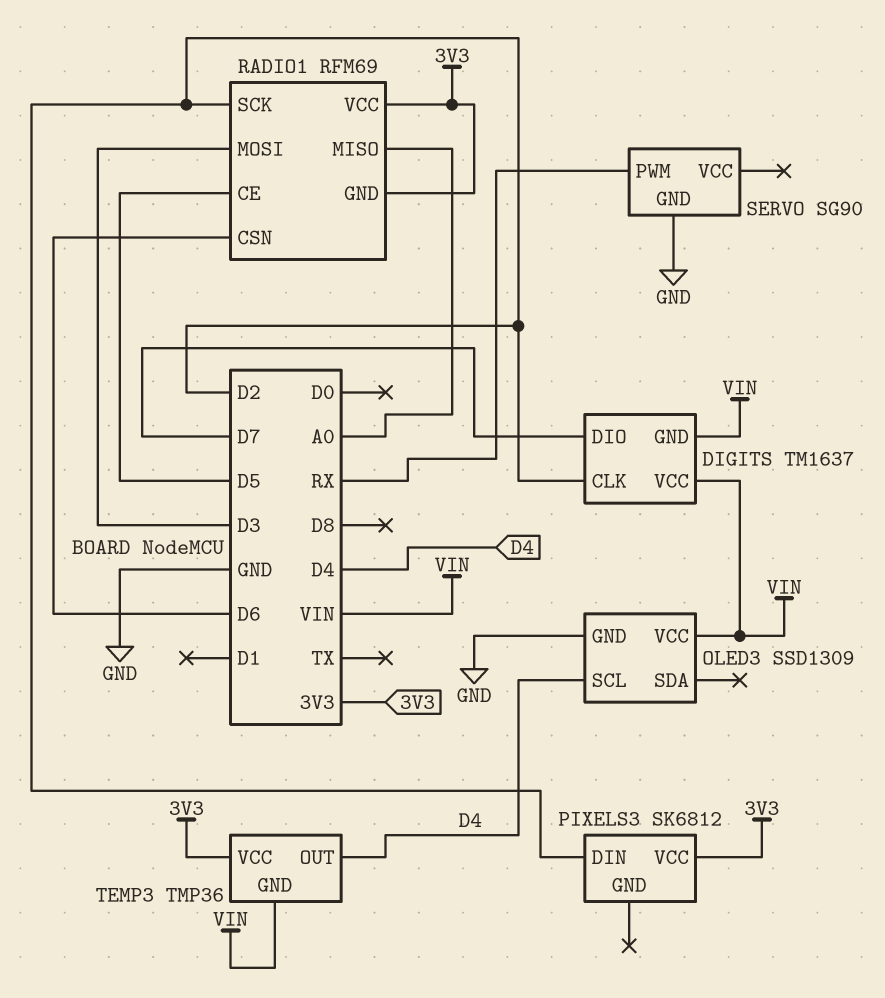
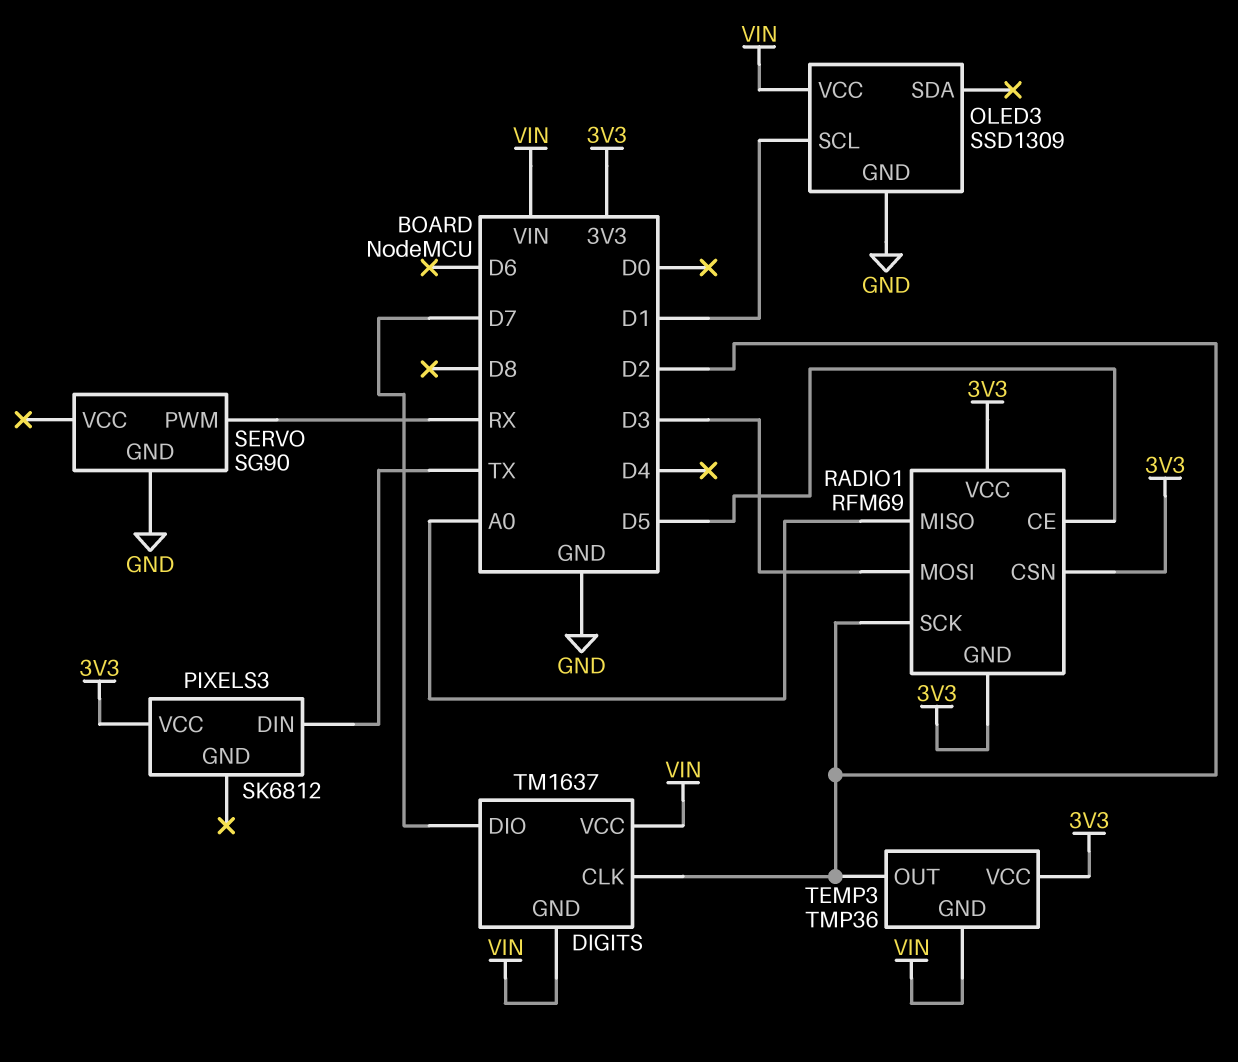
OLED3 pin SCL: D4 -> D1
PIXELS3 pin DIN: D2 -> TX
RADIO1 pin CSN: D6 -> 3V3
TEMP3 pin OUT: D4 -> D2

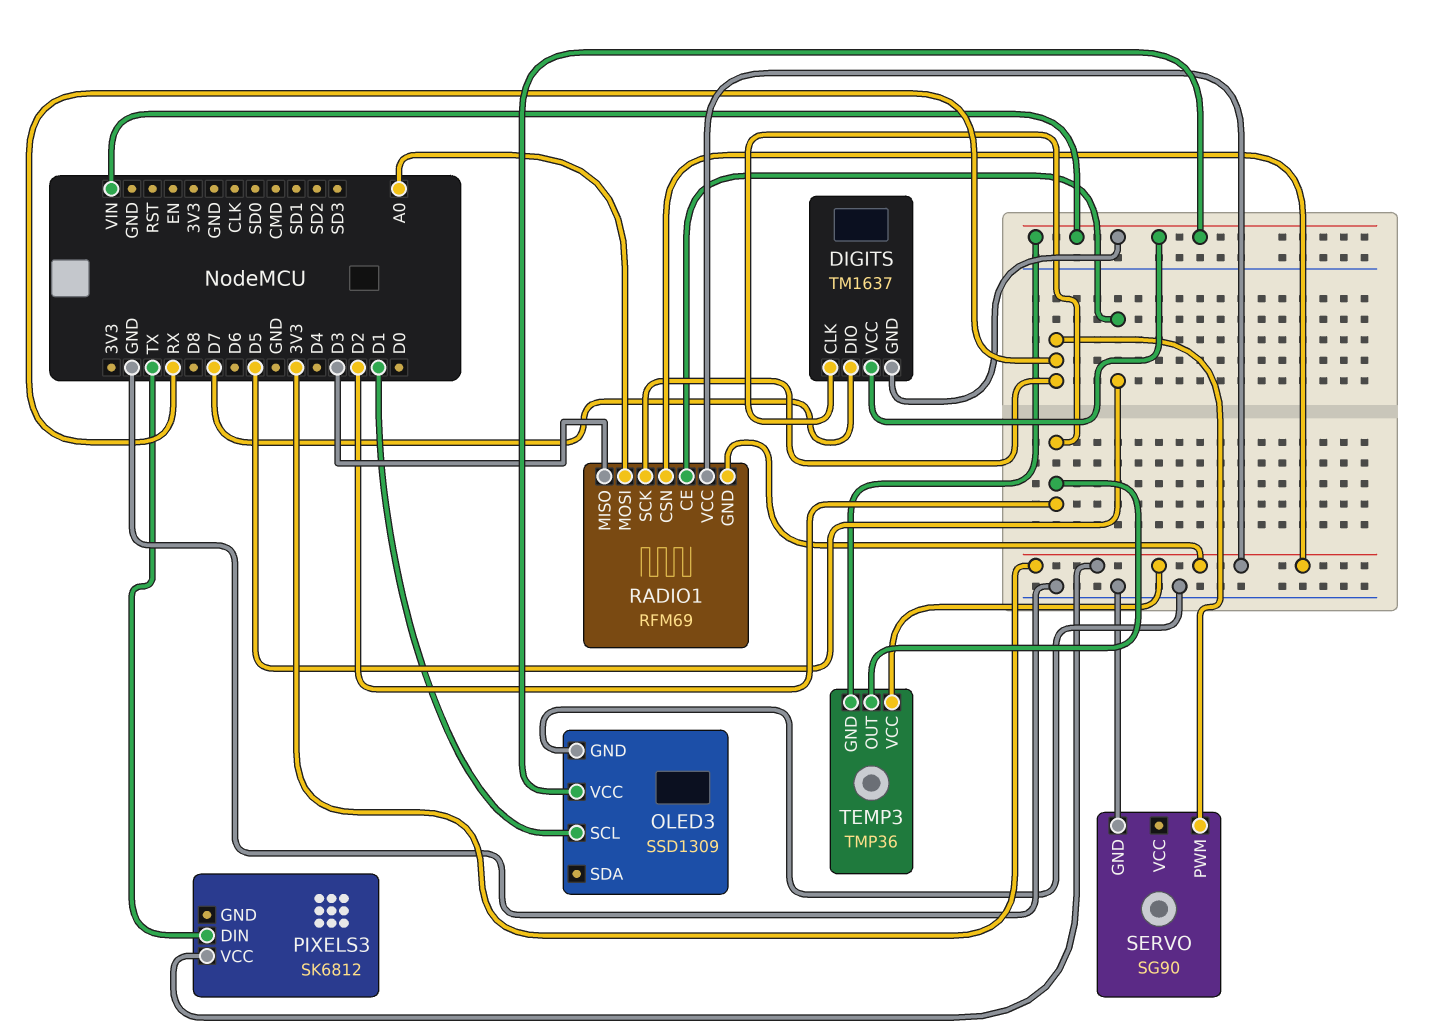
RADIO1 pin MISO: A0 -> D3
RADIO1 pin MOSI: D3 -> A0
RADIO1 pin SCK: D2 -> RX

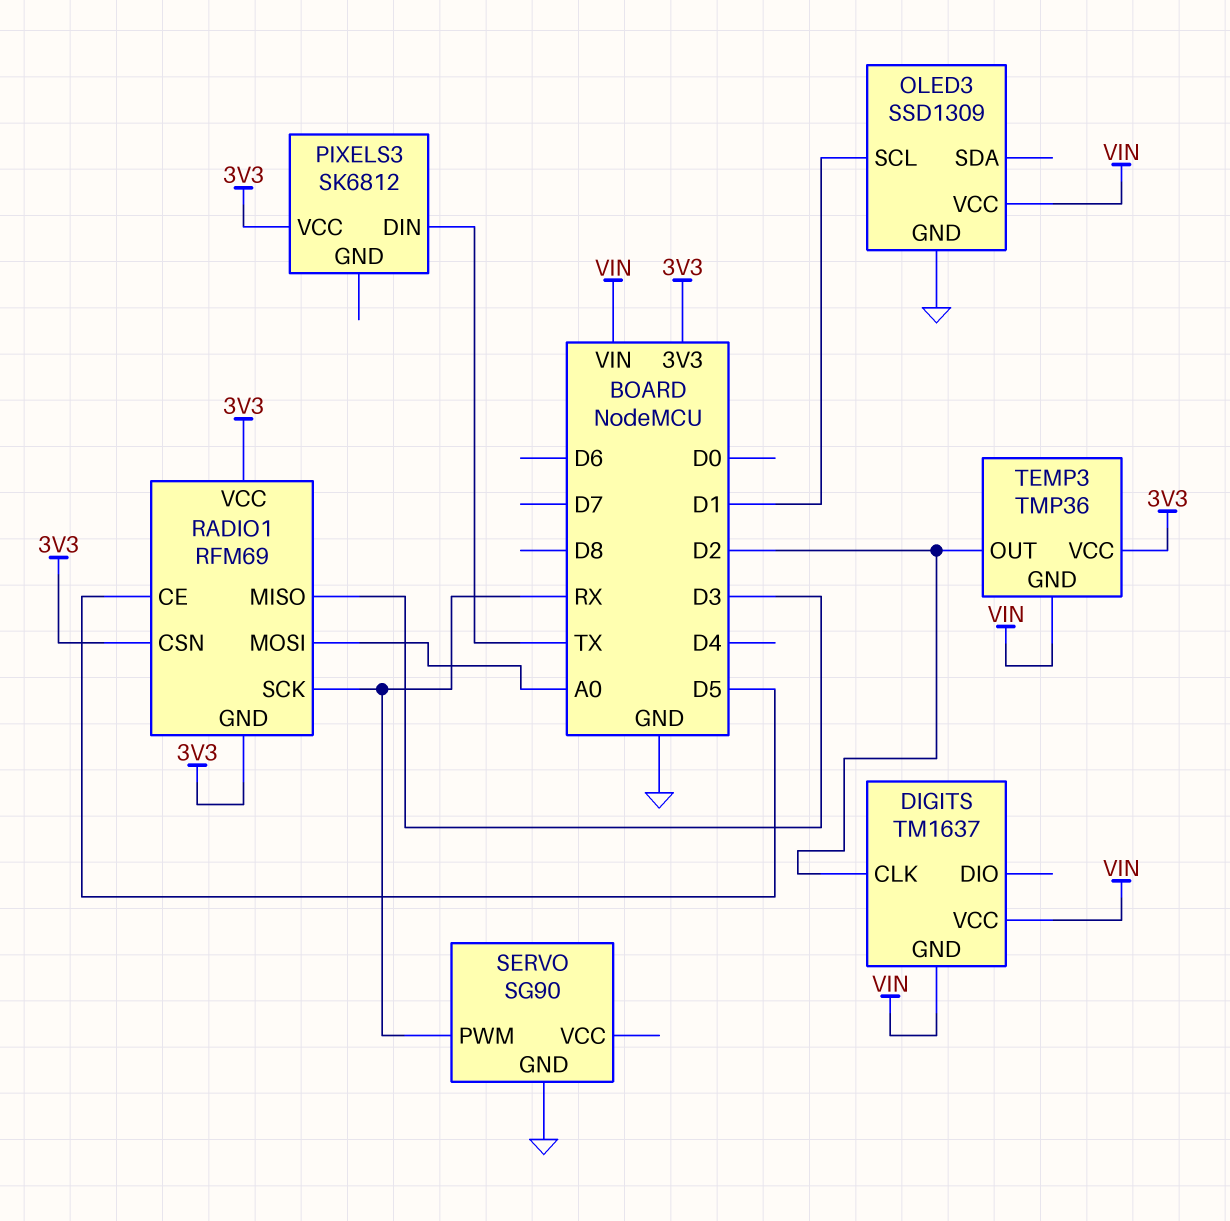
DIGITS pin DIO: D7 -> none

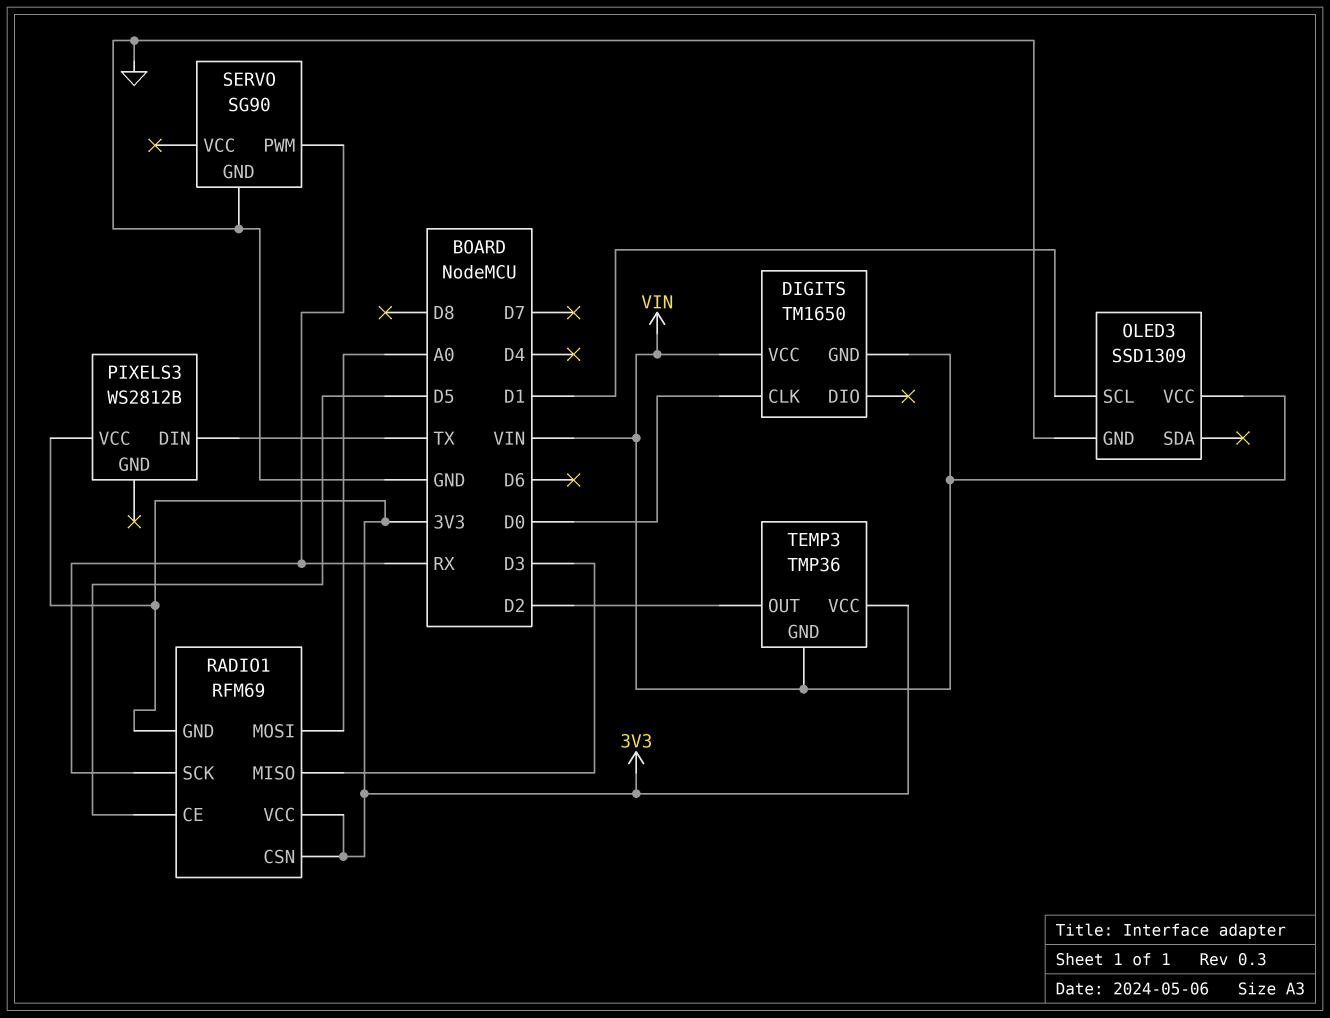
DIGITS: TM1637 -> TM1650
DIGITS pin CLK: D2 -> D0
PIXELS3: SK6812 -> WS2812B

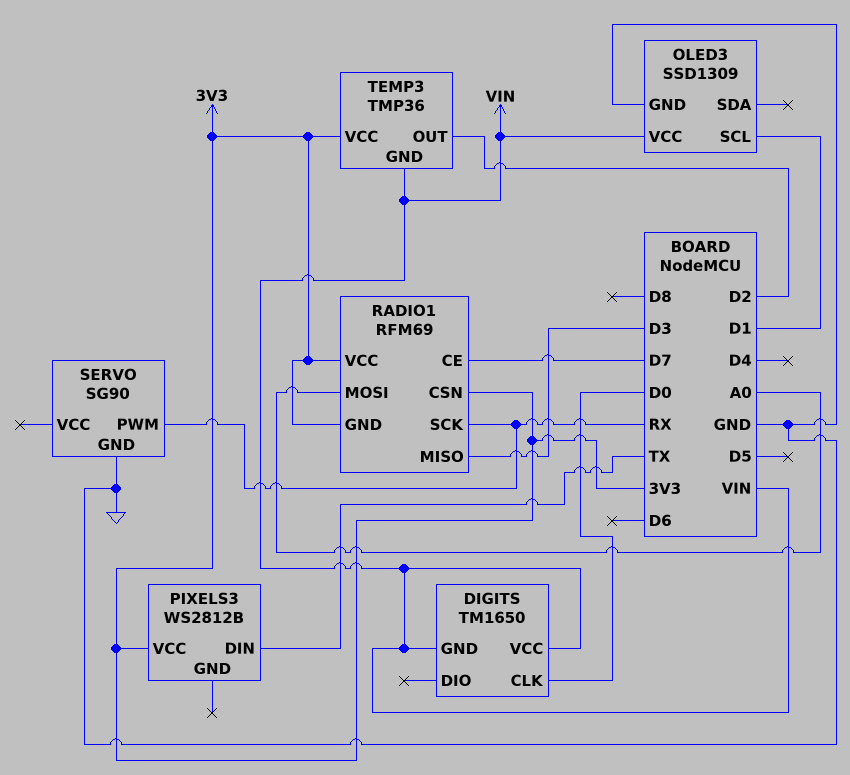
RADIO1 pin CE: D5 -> D7

